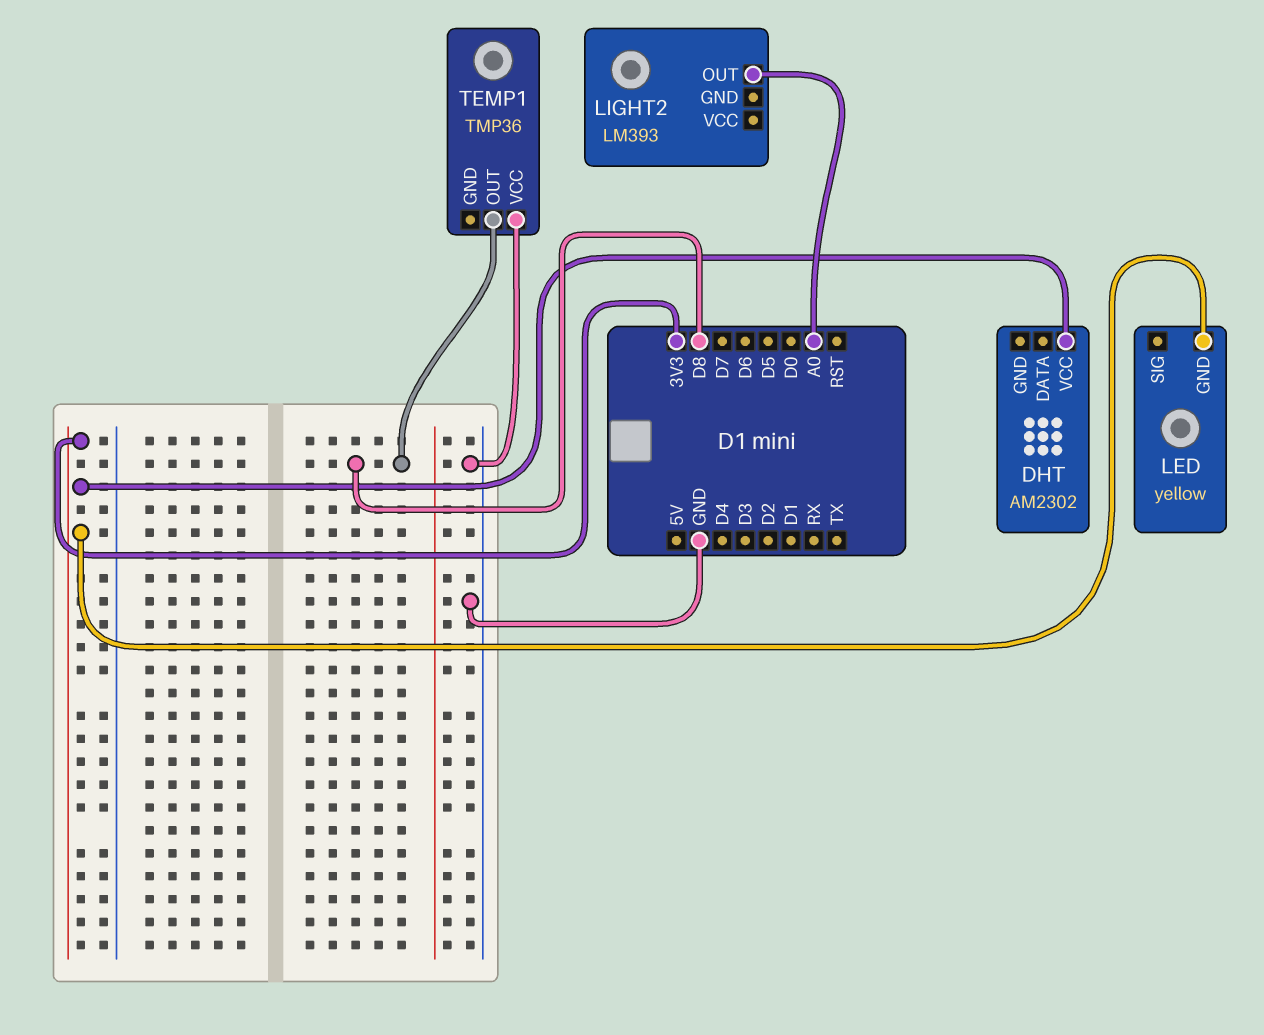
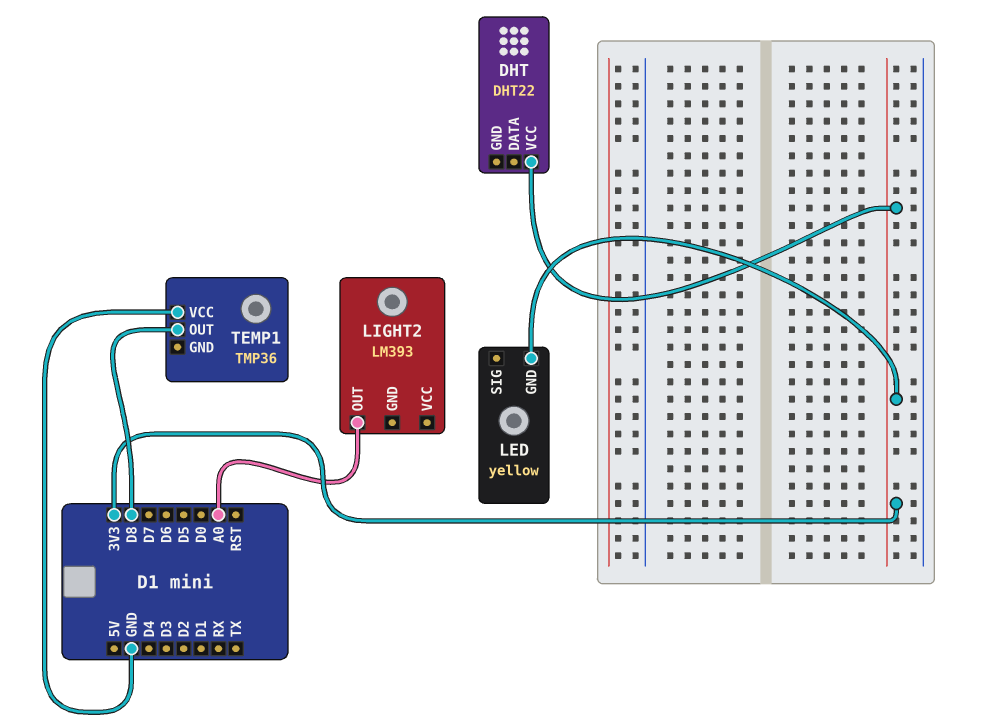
DHT: AM2302 -> DHT22

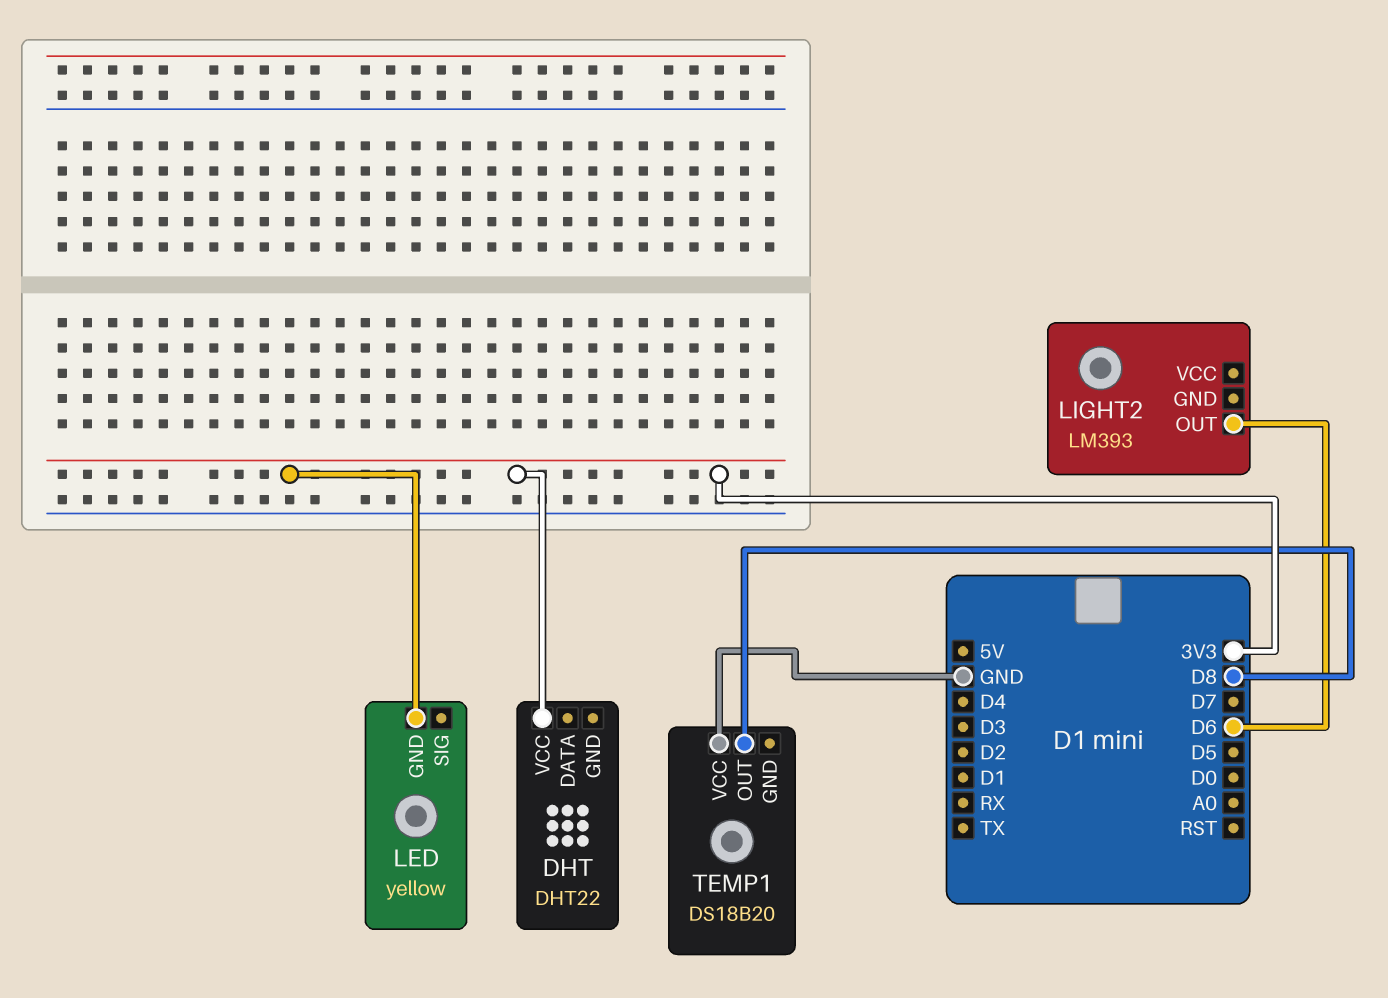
LIGHT2 pin OUT: A0 -> D6
TEMP1: TMP36 -> DS18B20

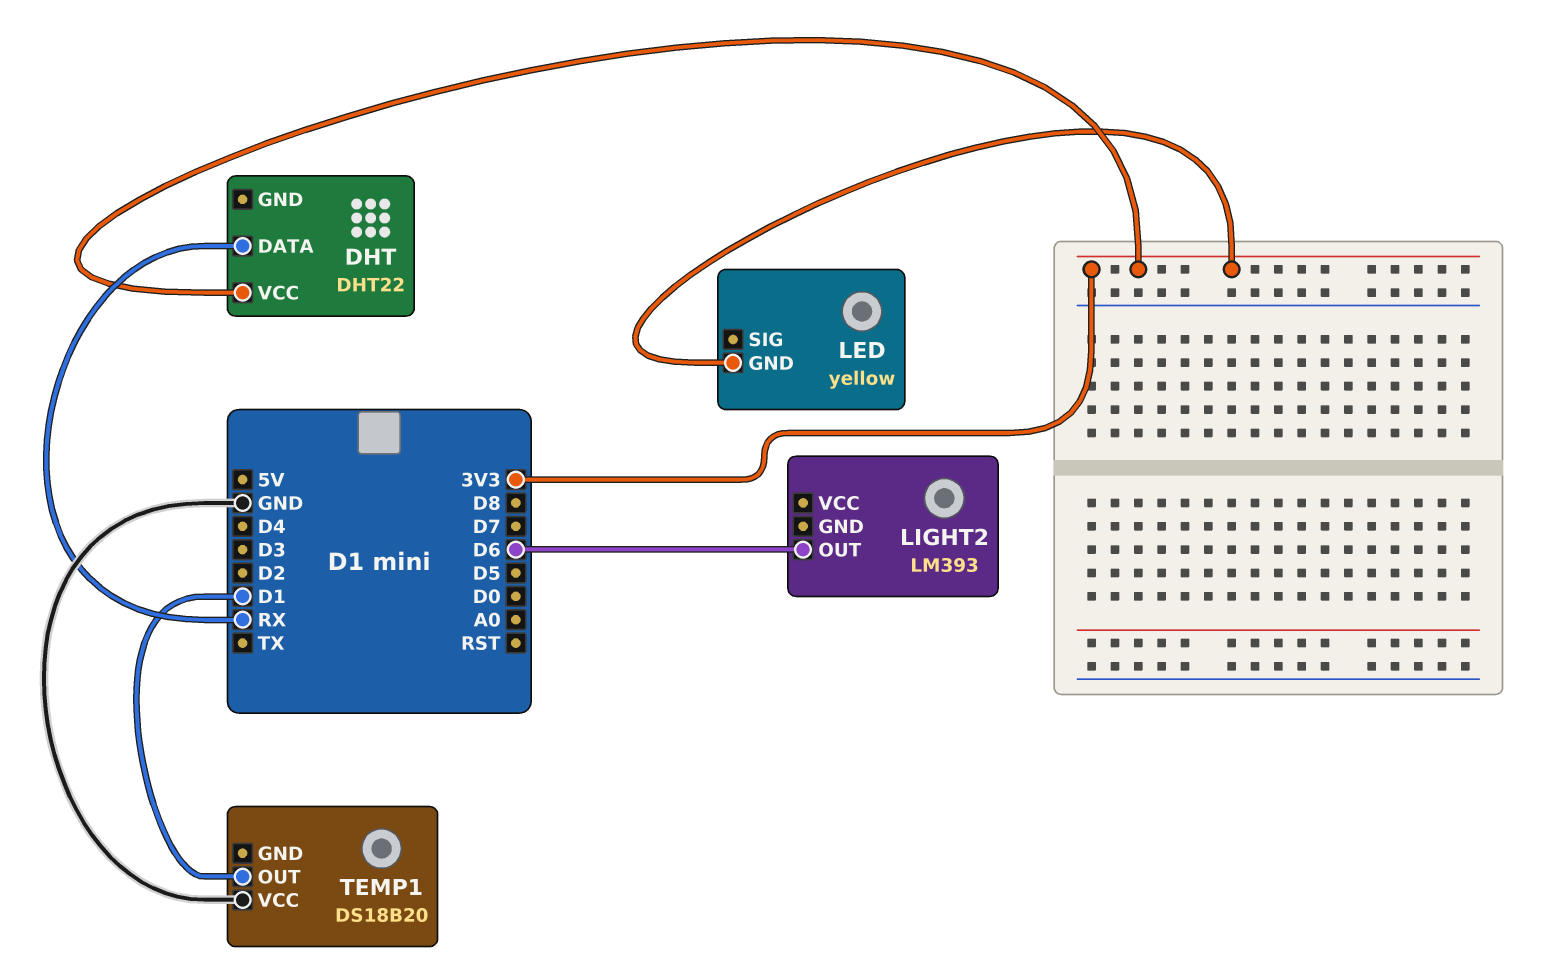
DHT pin DATA: none -> RX
TEMP1 pin OUT: D8 -> D1

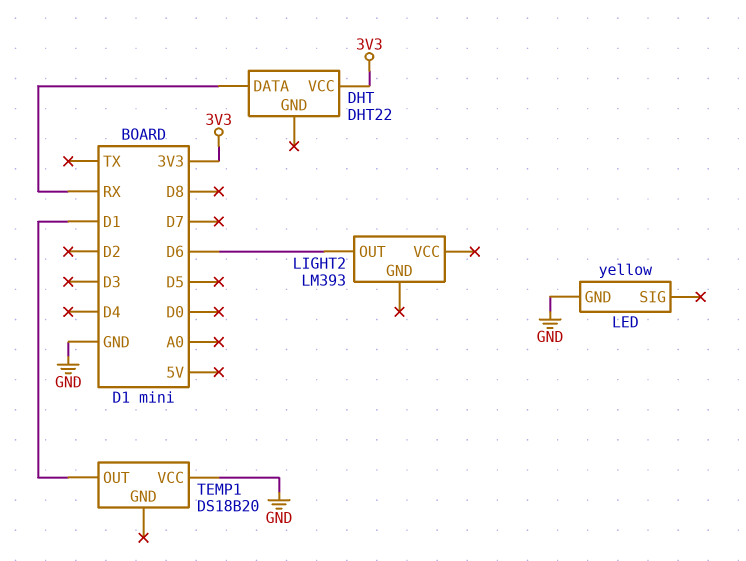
LED pin GND: 3V3 -> GND

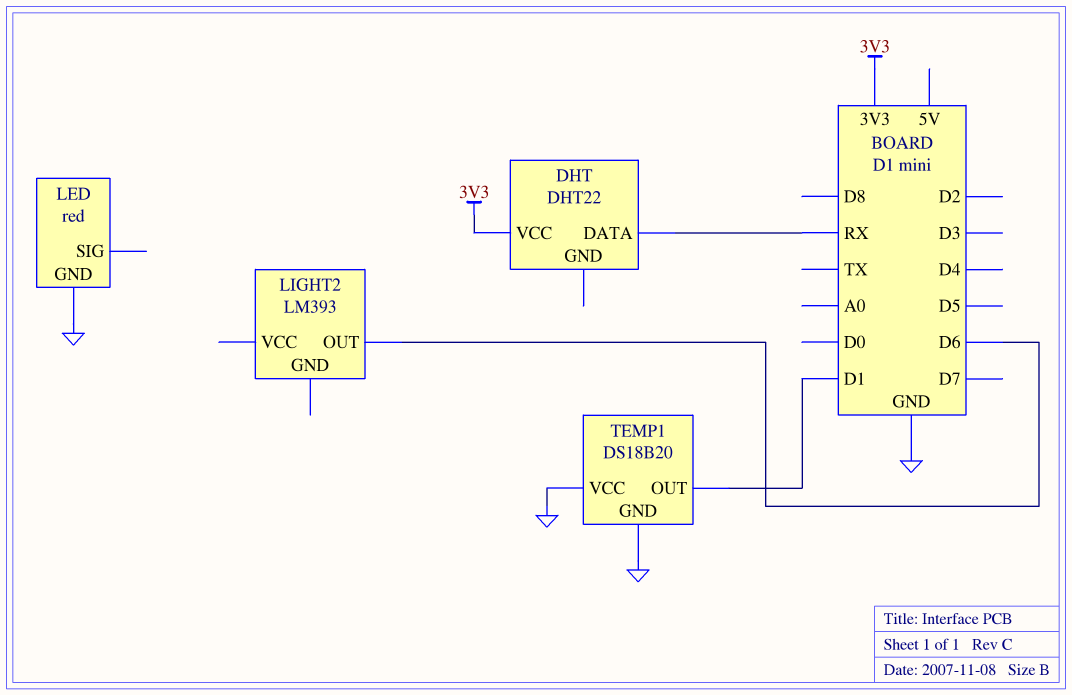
LED: yellow -> red
TEMP1 pin GND: none -> GND

